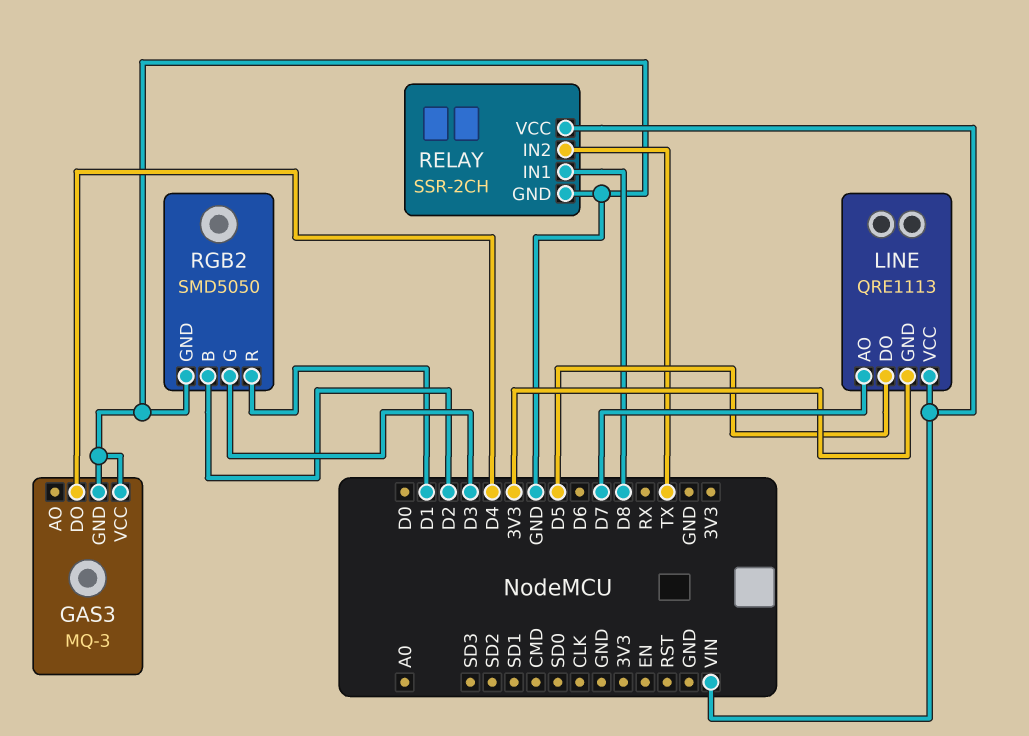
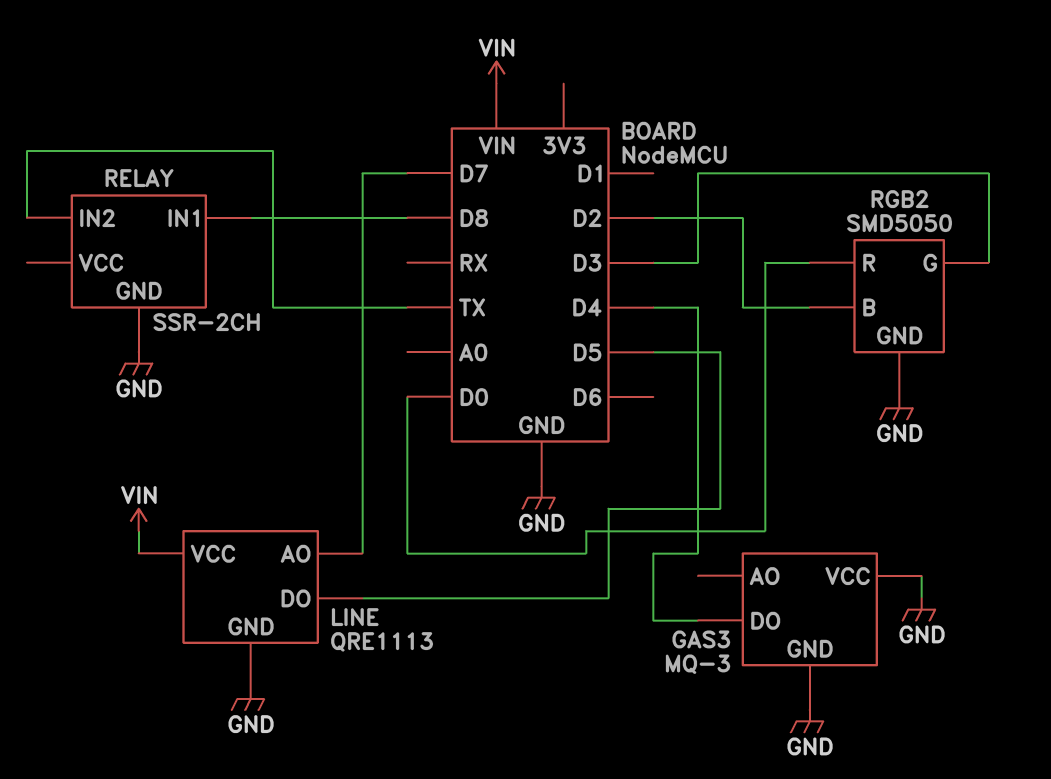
LINE pin GND: 3V3 -> GND
RELAY pin VCC: VIN -> none
RGB2 pin R: D1 -> D0

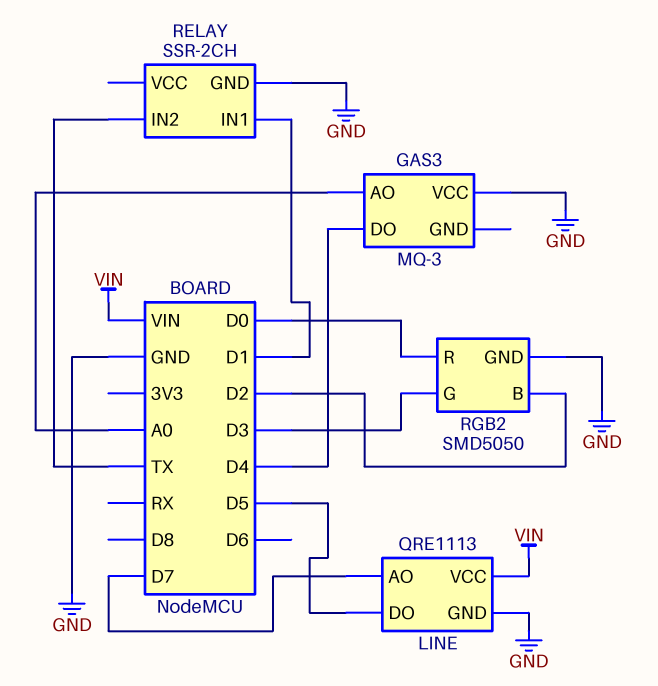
GAS3 pin AO: none -> A0
GAS3 pin GND: GND -> none
RELAY pin IN1: D8 -> D1

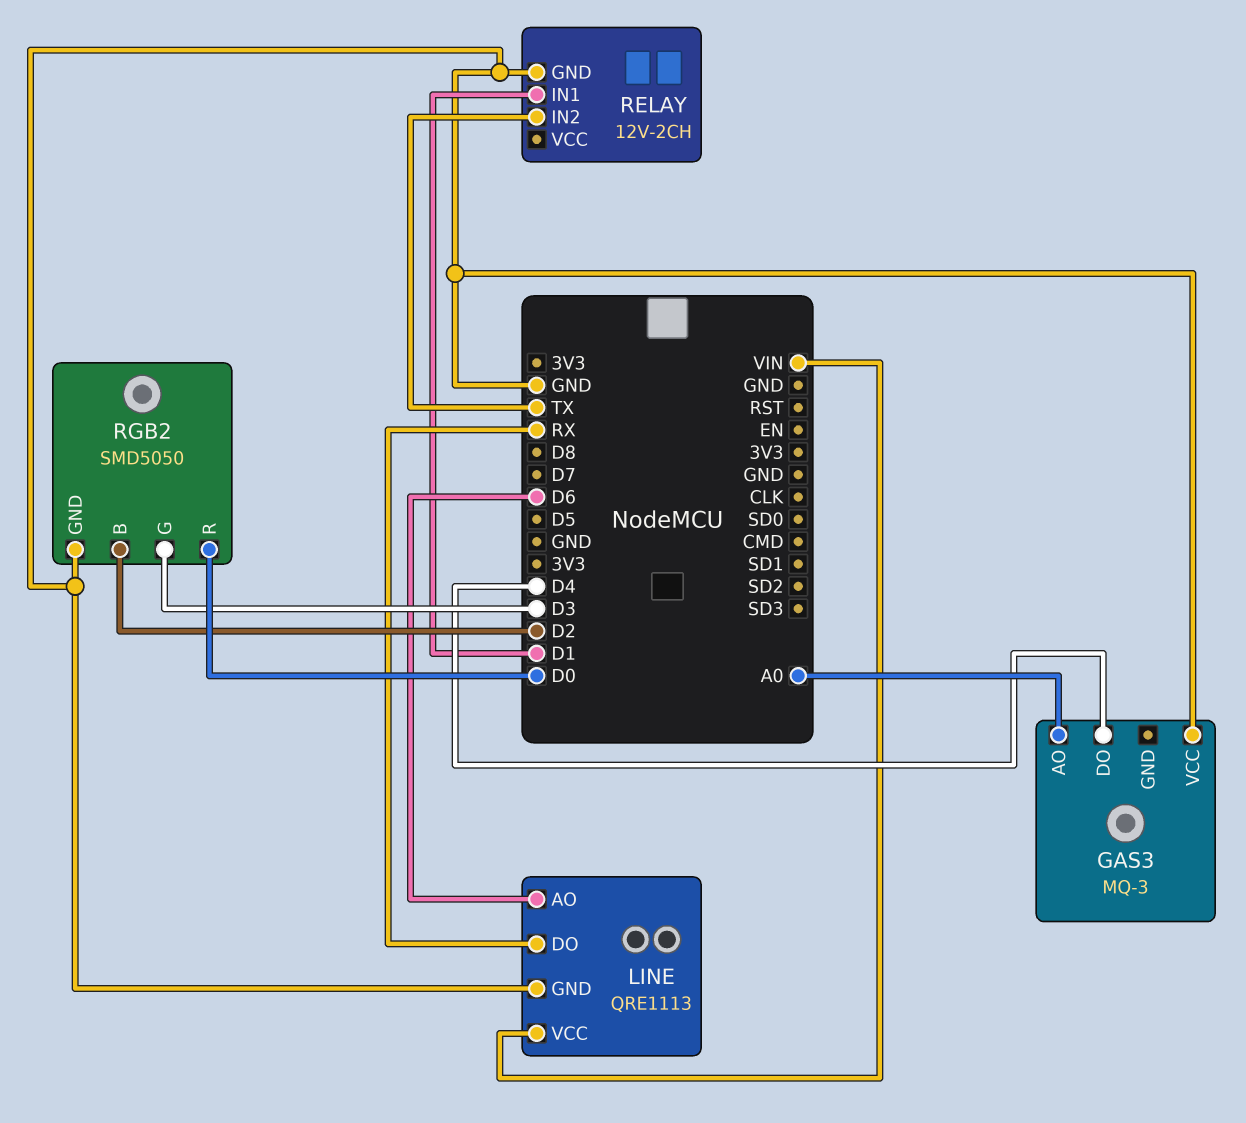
LINE pin AO: D7 -> D6
LINE pin DO: D5 -> RX
RELAY: SSR-2CH -> 12V-2CH

